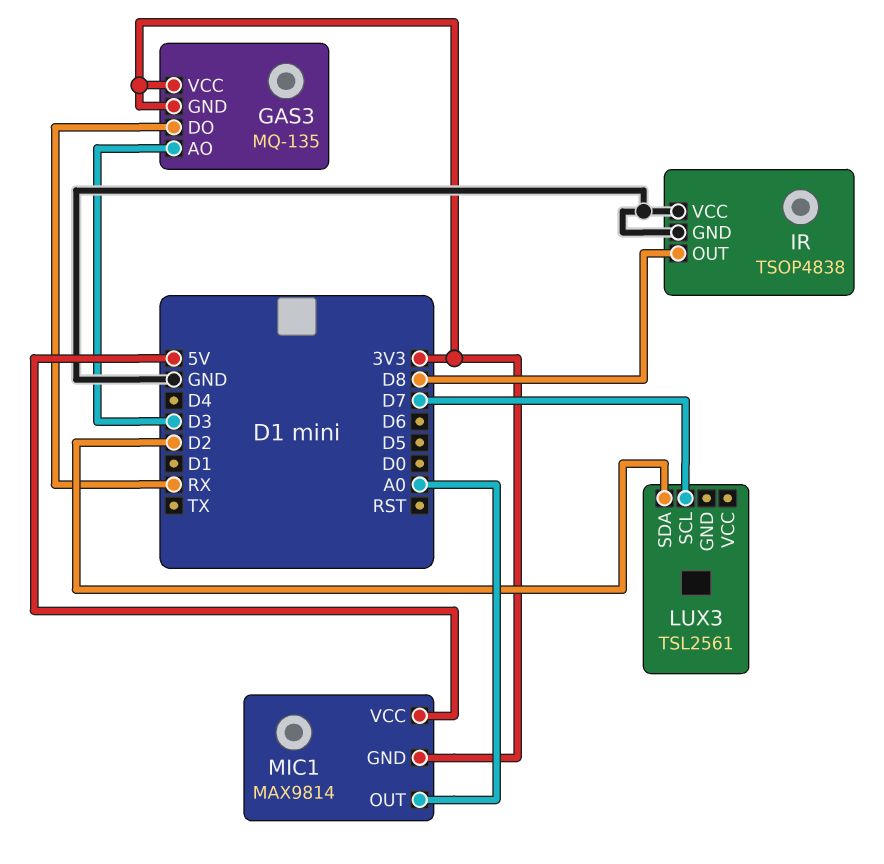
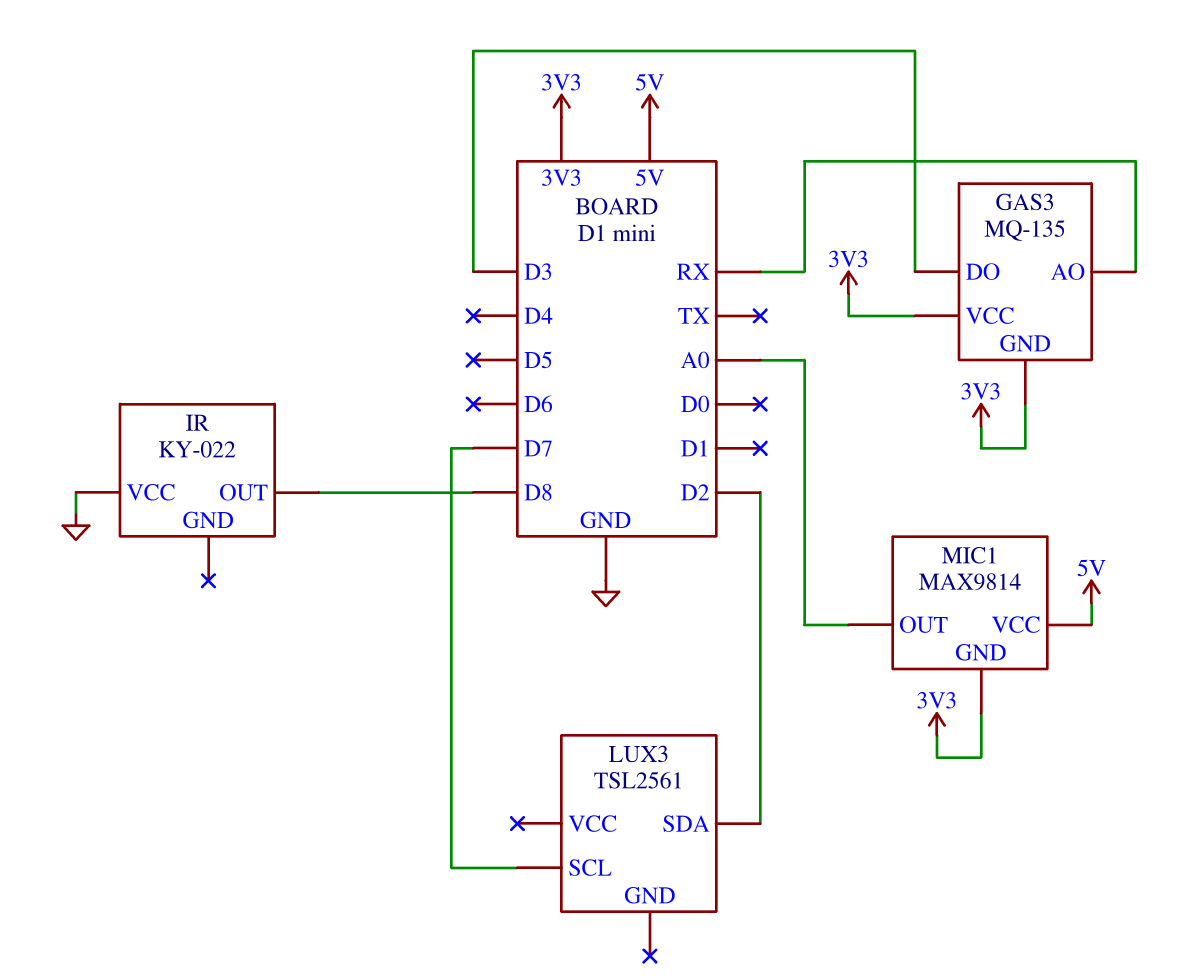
GAS3 pin AO: D3 -> RX
GAS3 pin DO: RX -> D3
IR: TSOP4838 -> KY-022
IR pin GND: GND -> none

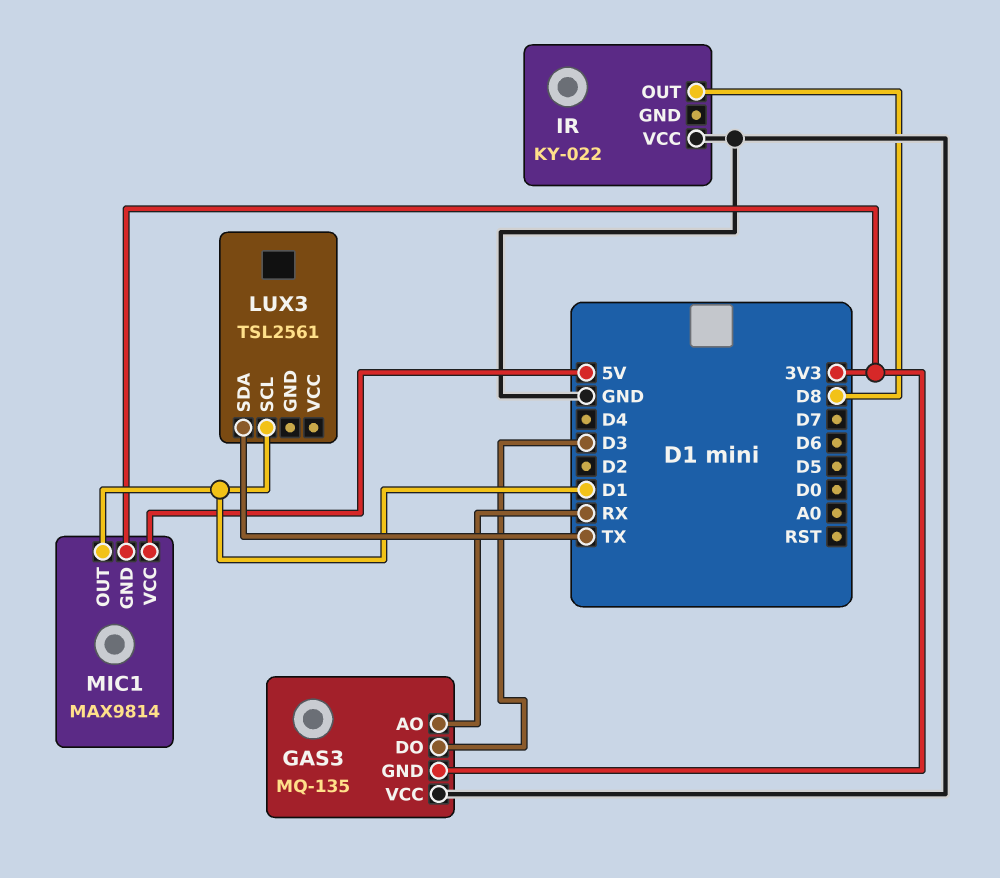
GAS3 pin VCC: 3V3 -> GND
LUX3 pin SCL: D7 -> D1
LUX3 pin SDA: D2 -> TX
MIC1 pin OUT: A0 -> D1

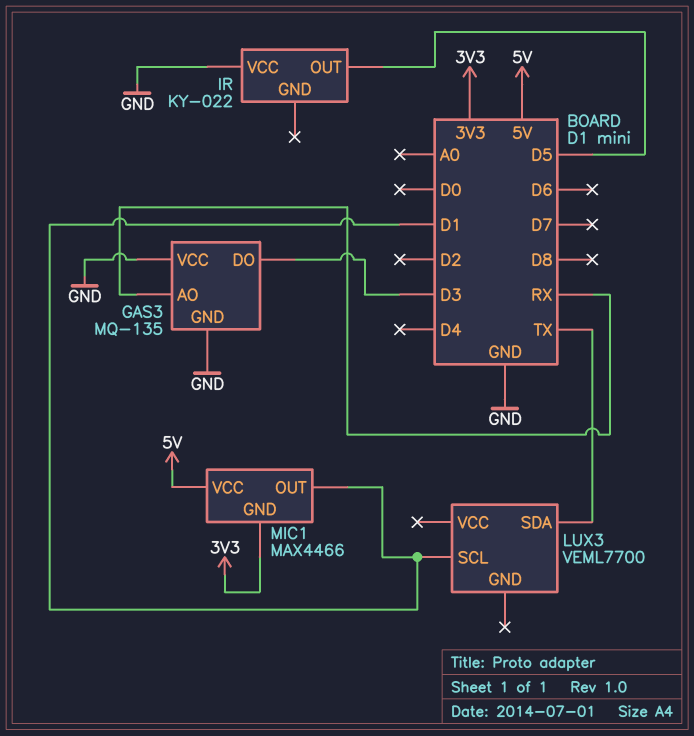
GAS3 pin GND: 3V3 -> GND
IR pin OUT: D8 -> D5
LUX3: TSL2561 -> VEML7700
MIC1: MAX9814 -> MAX4466

